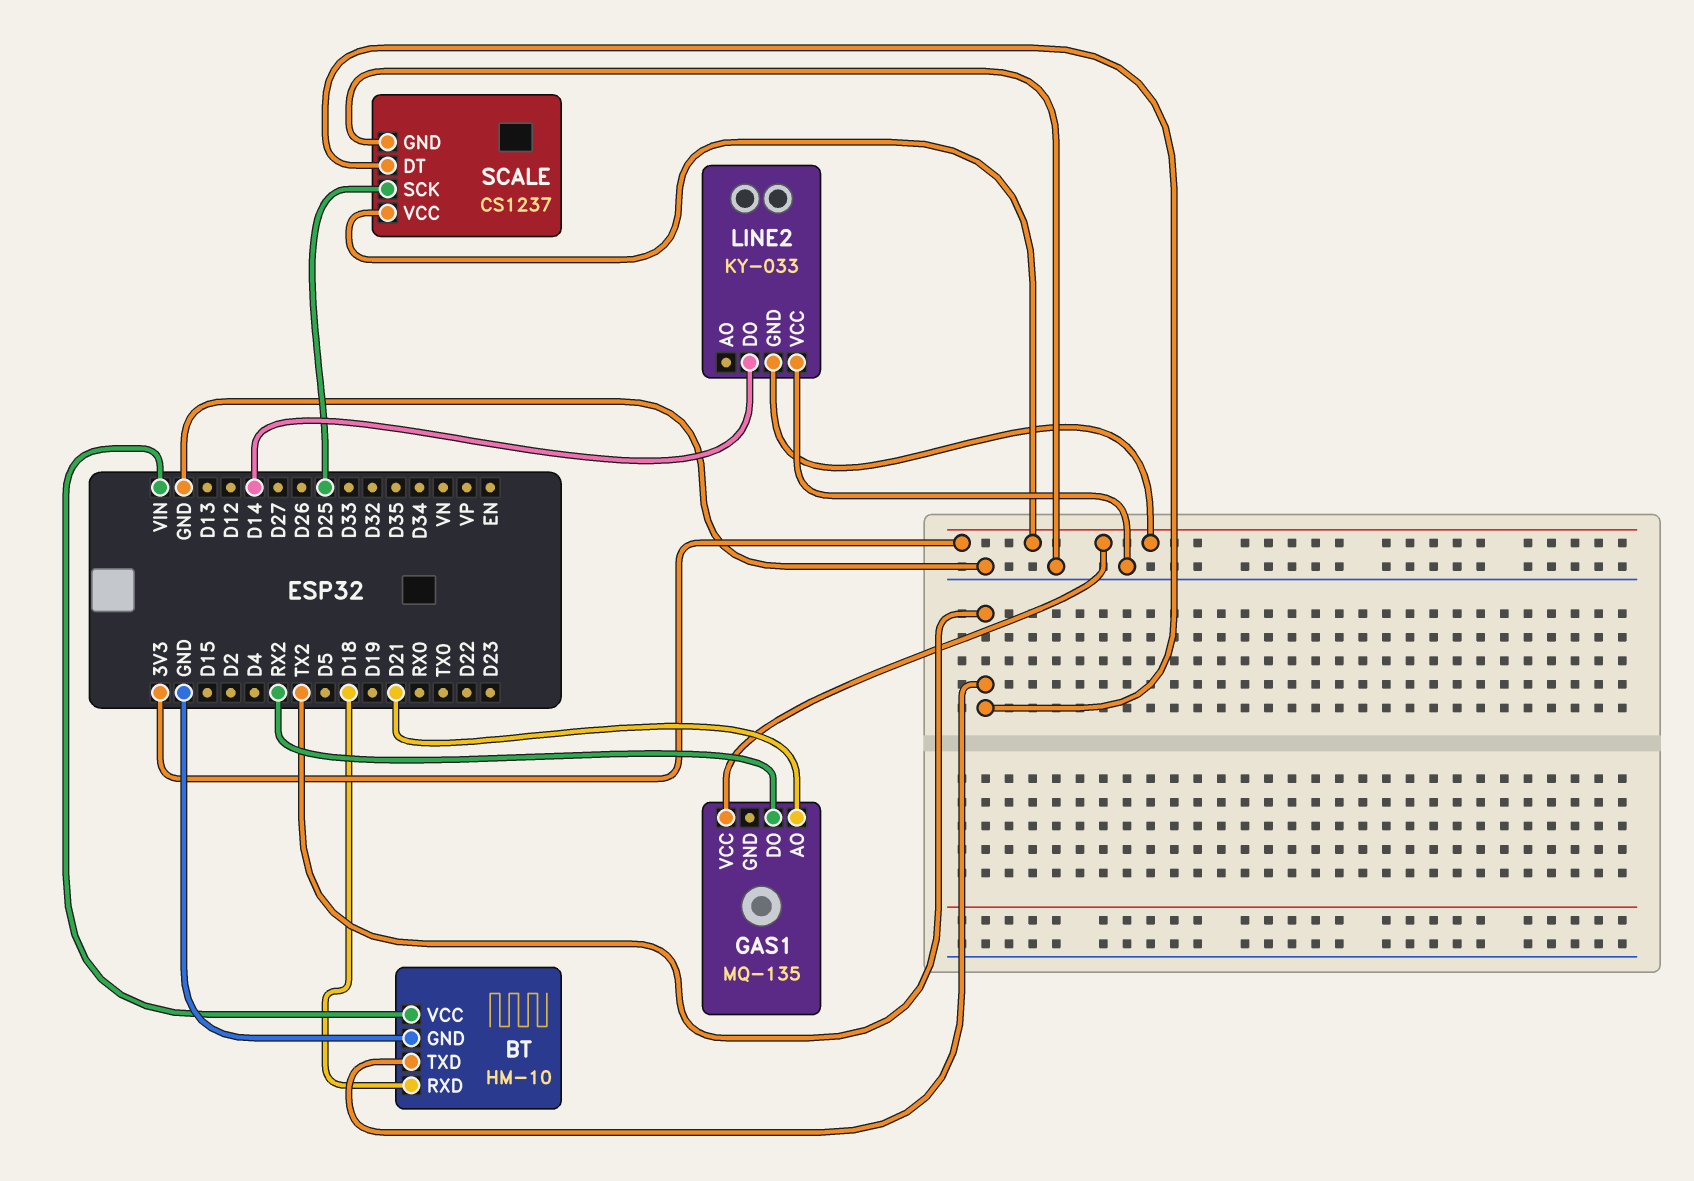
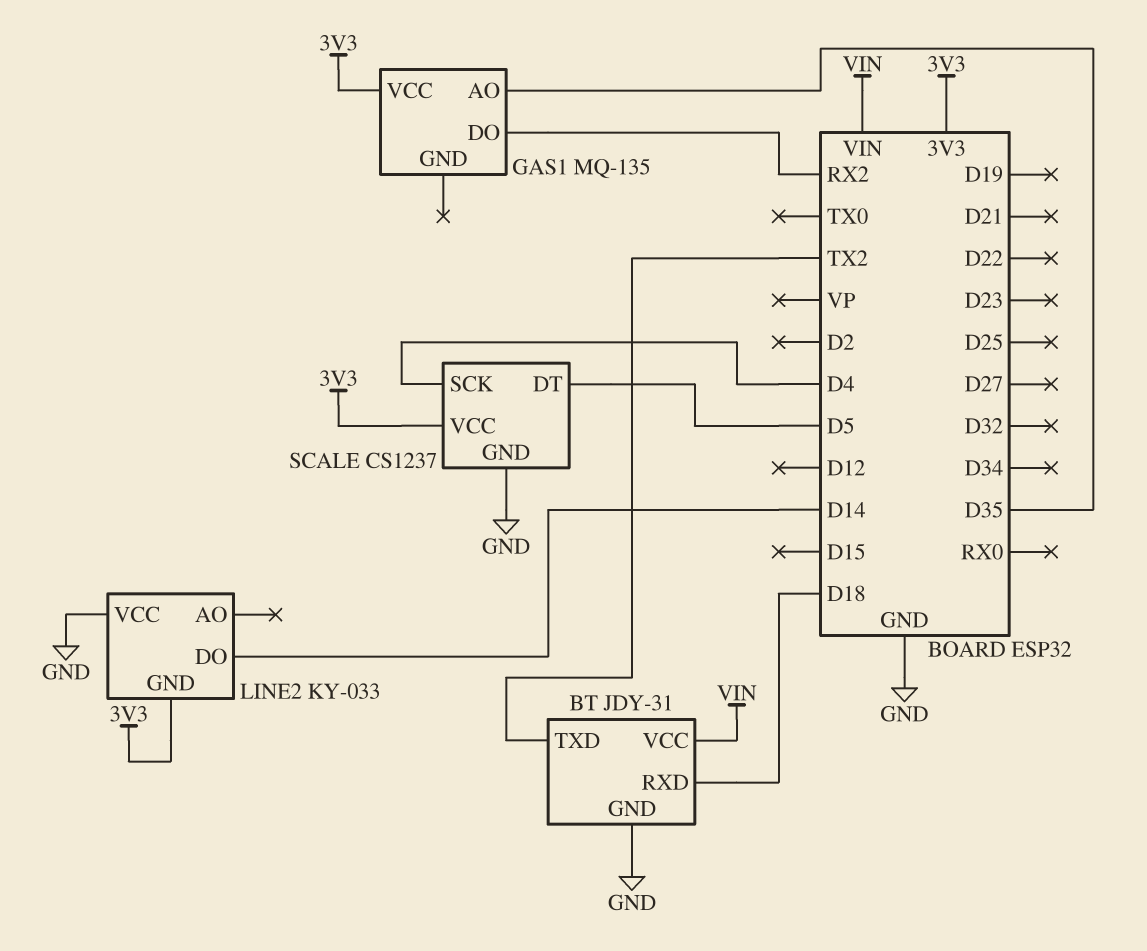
BT: HM-10 -> JDY-31
GAS1 pin AO: D21 -> D35
SCALE pin DT: TX2 -> D5
SCALE pin SCK: D25 -> D4

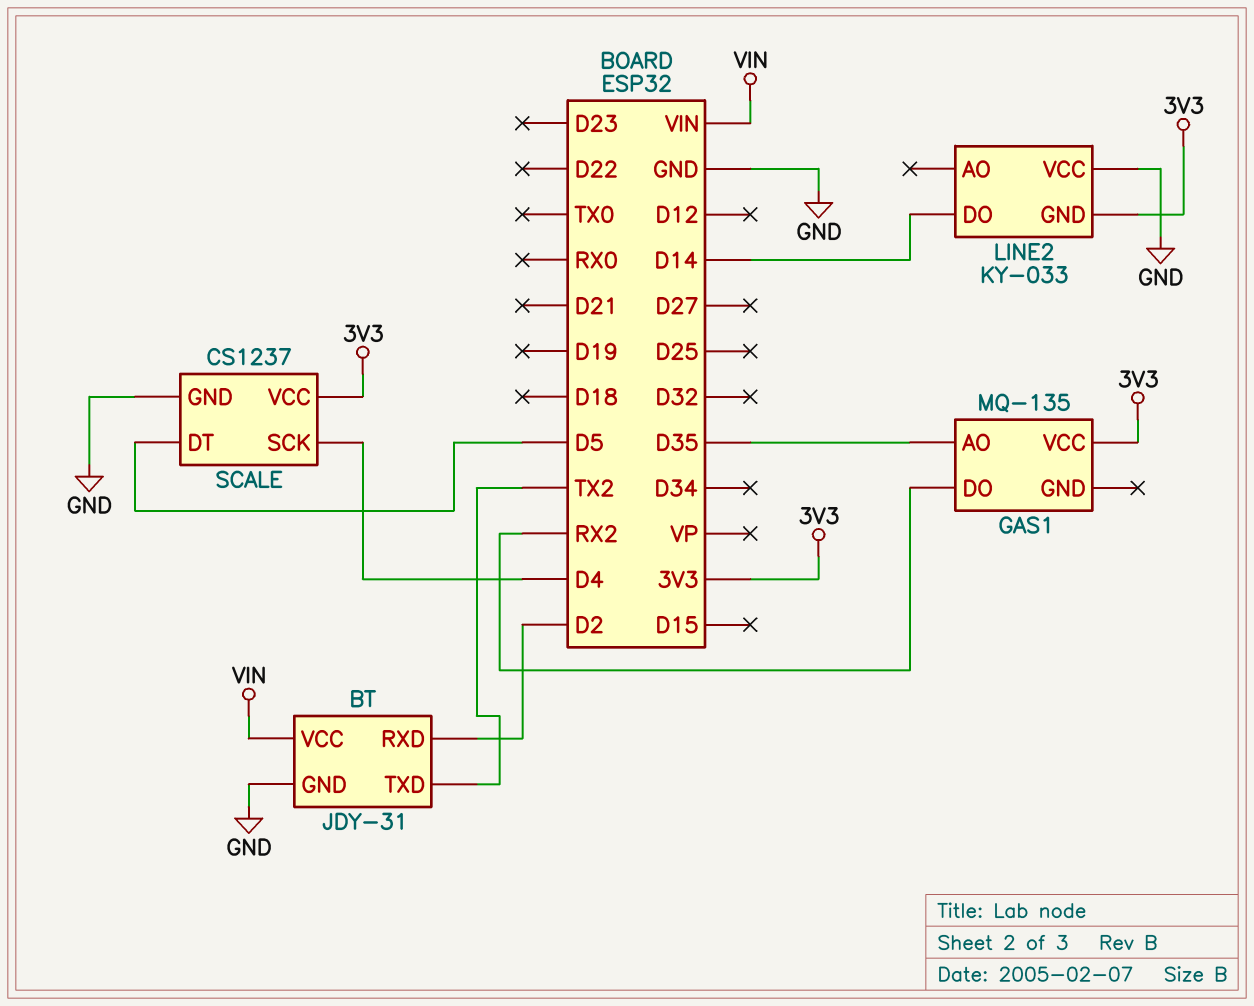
BT pin RXD: D18 -> D2

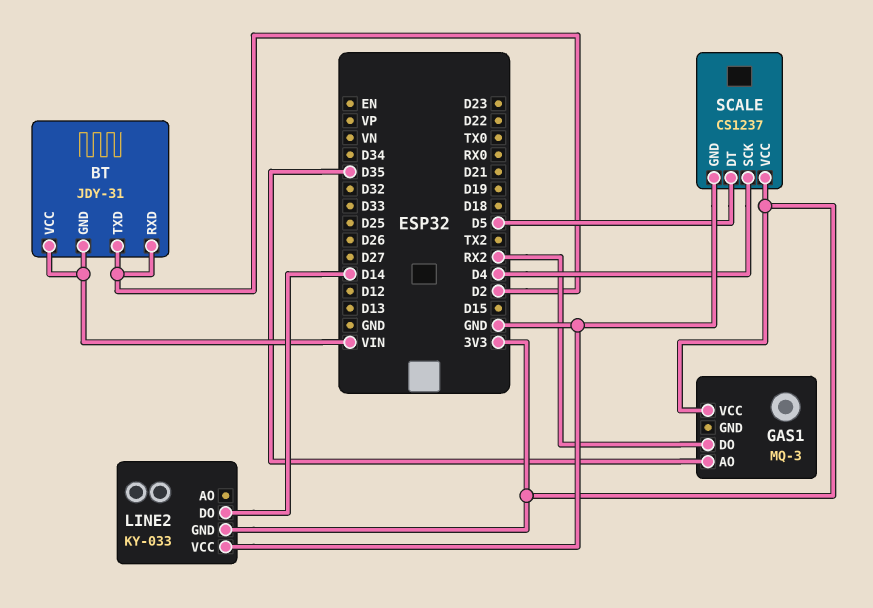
BT pin GND: GND -> VIN
BT pin TXD: TX2 -> D2
GAS1: MQ-135 -> MQ-3

